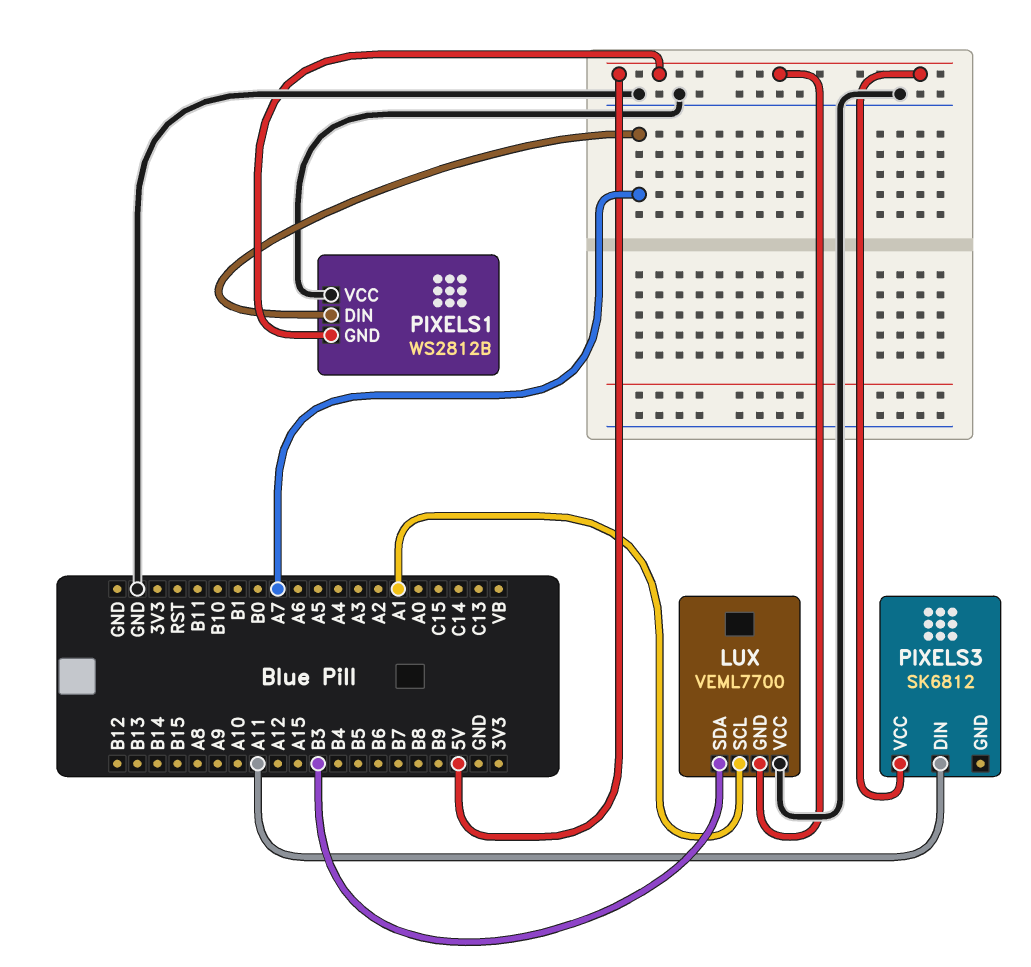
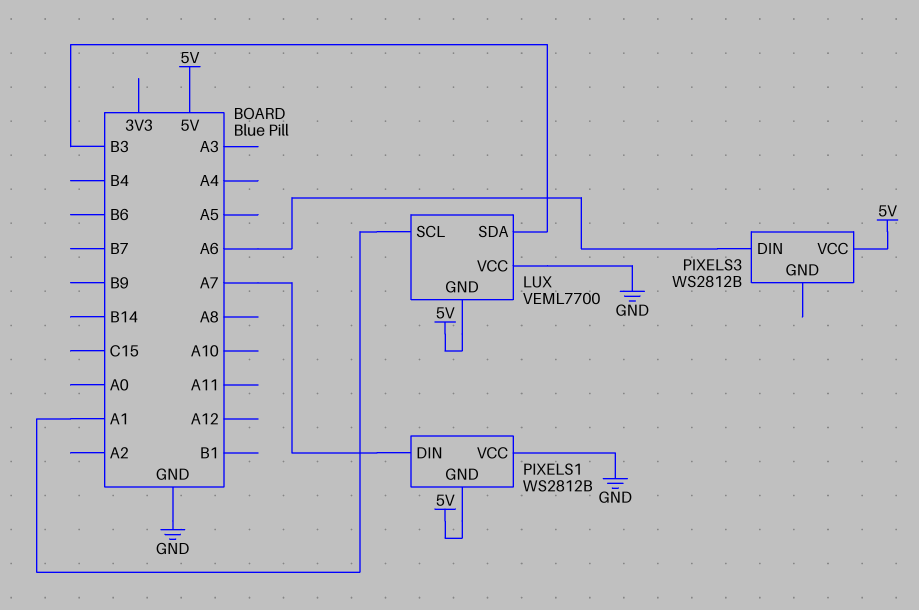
PIXELS3: SK6812 -> WS2812B
PIXELS3 pin DIN: A11 -> A6

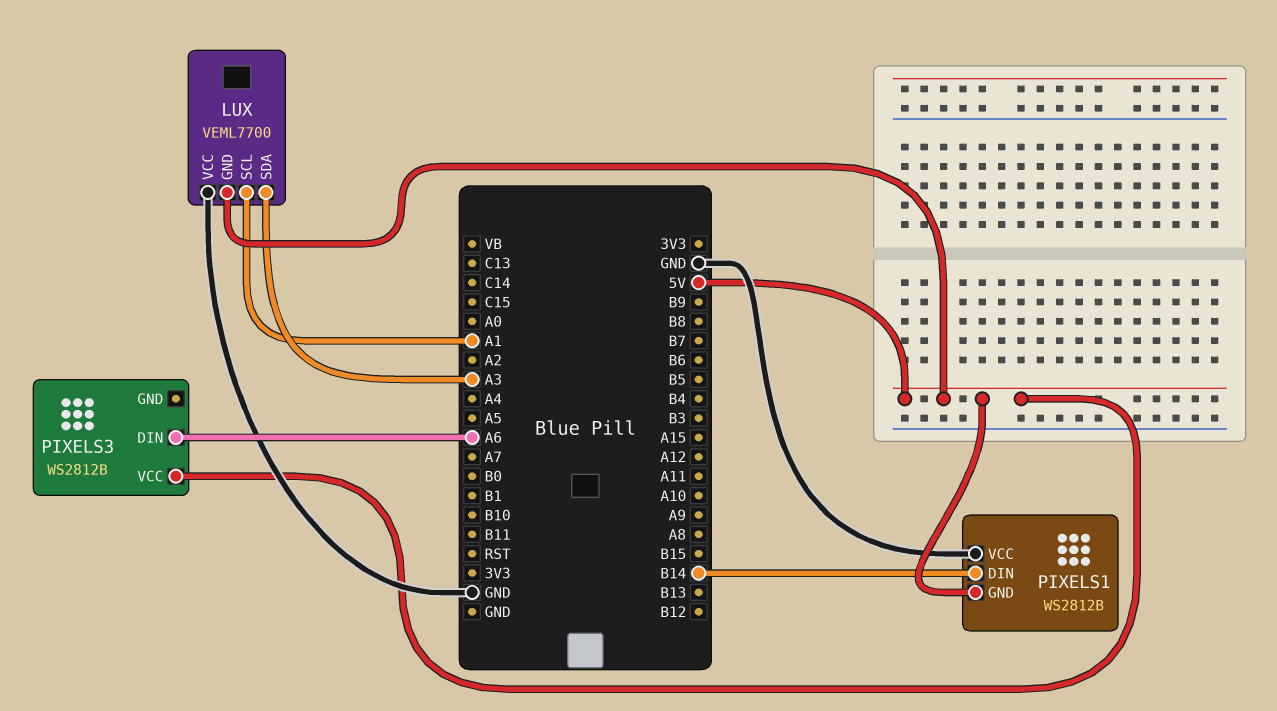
LUX pin SDA: B3 -> A3
PIXELS1 pin DIN: A7 -> B14

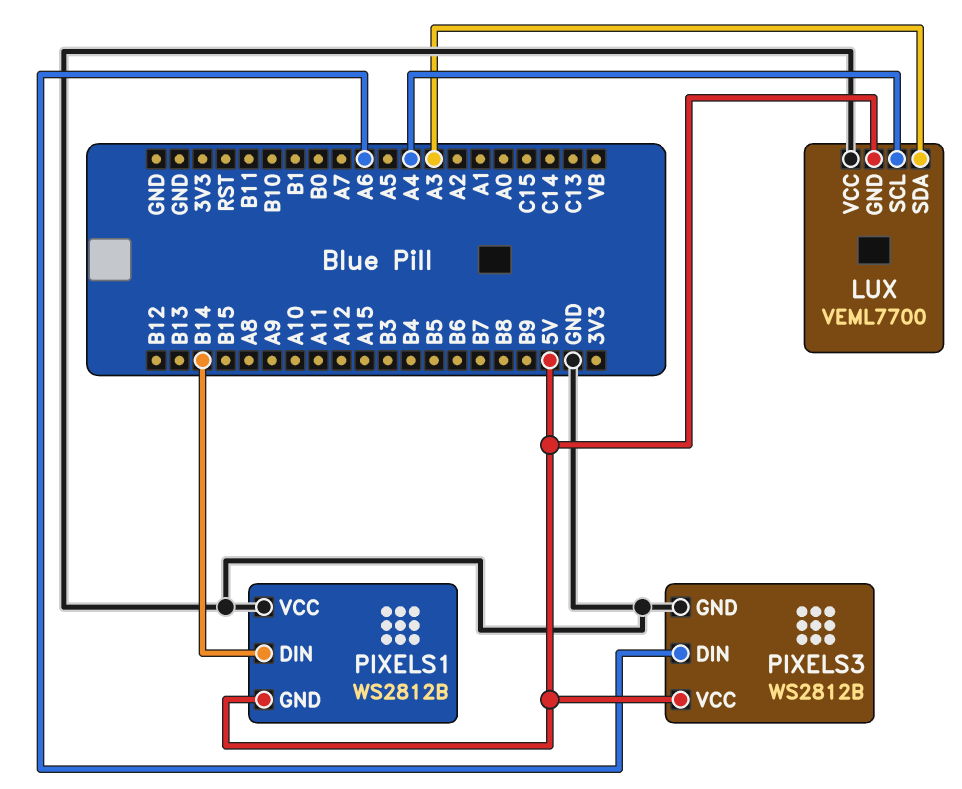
LUX pin SCL: A1 -> A4
PIXELS3 pin GND: none -> GND

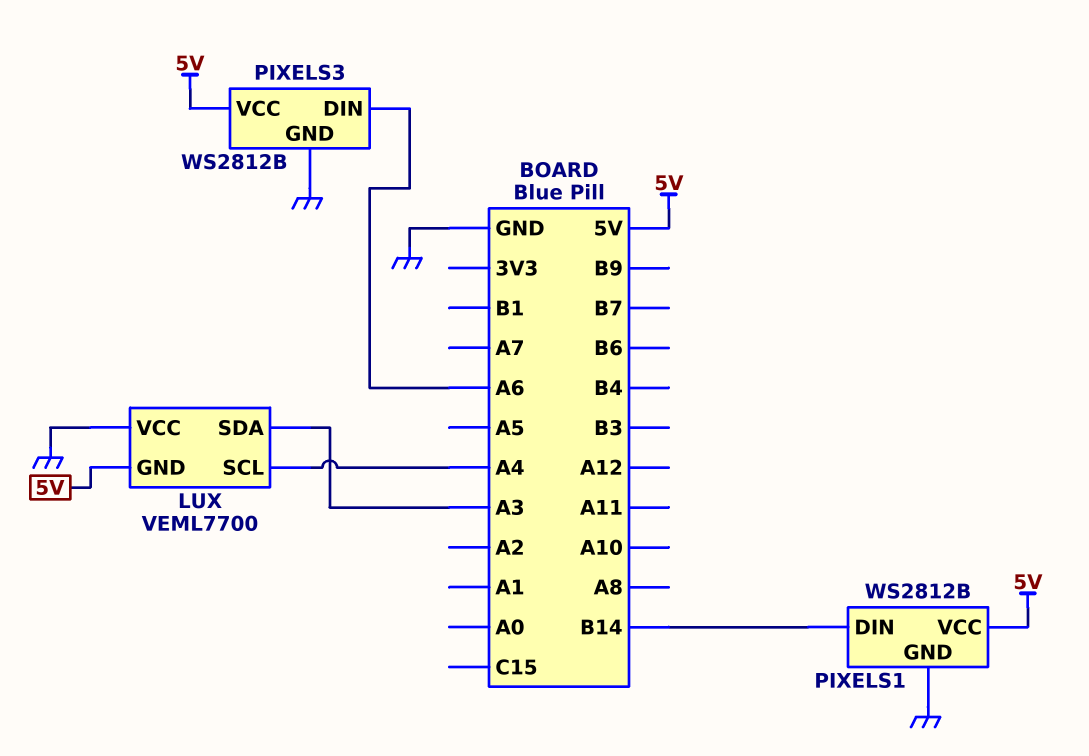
PIXELS1 pin GND: 5V -> GND
PIXELS1 pin VCC: GND -> 5V

